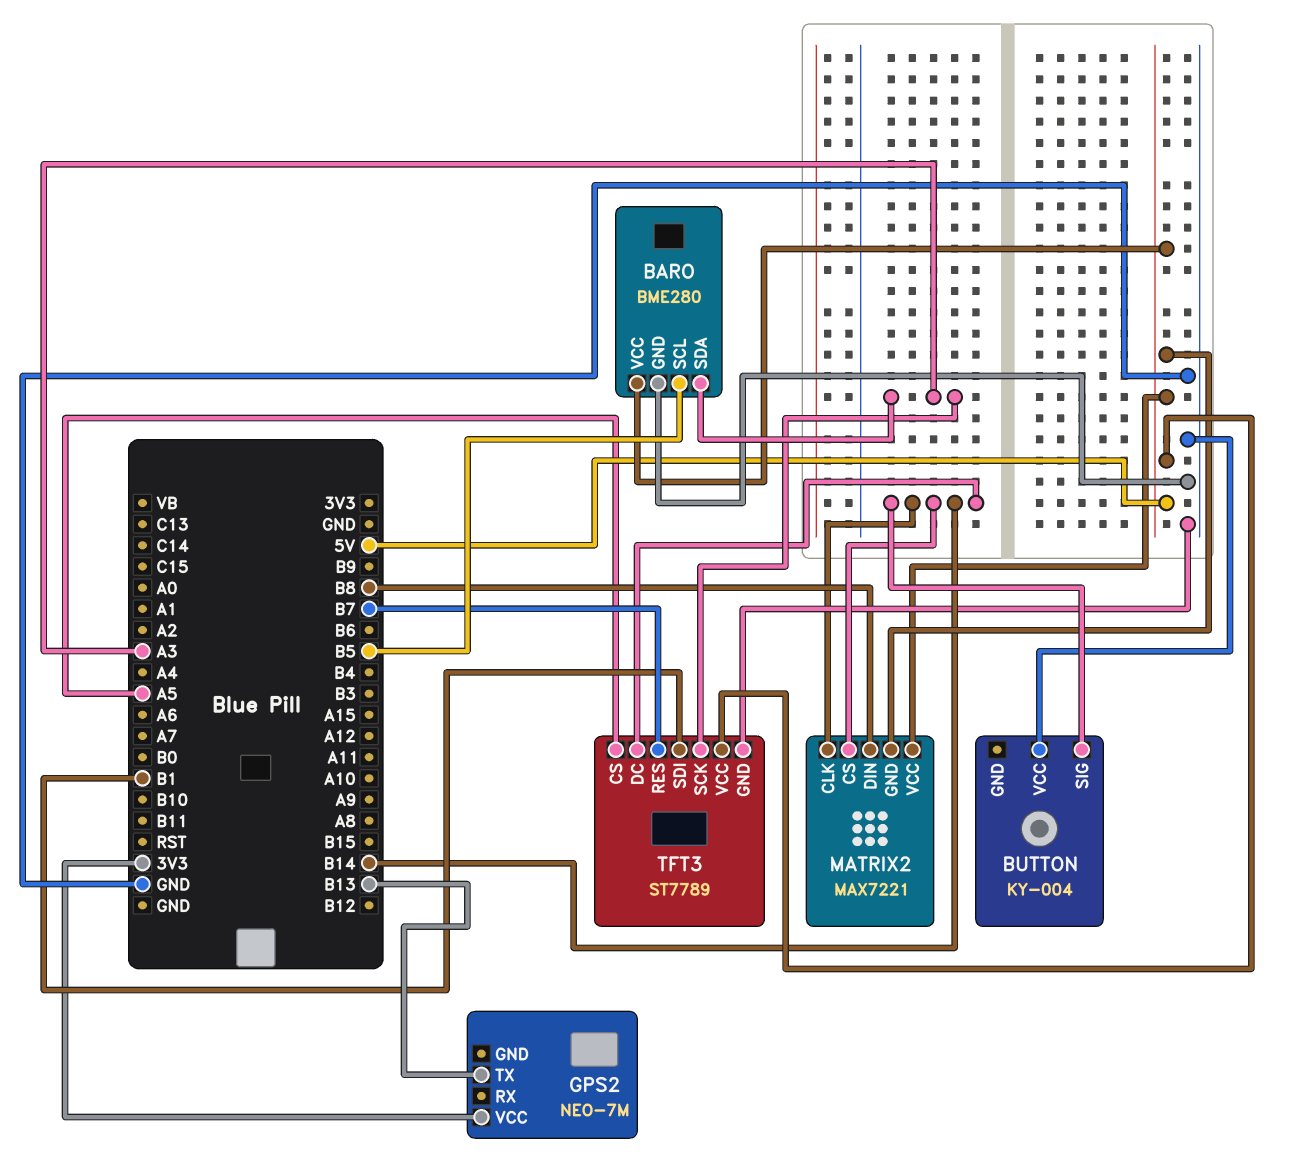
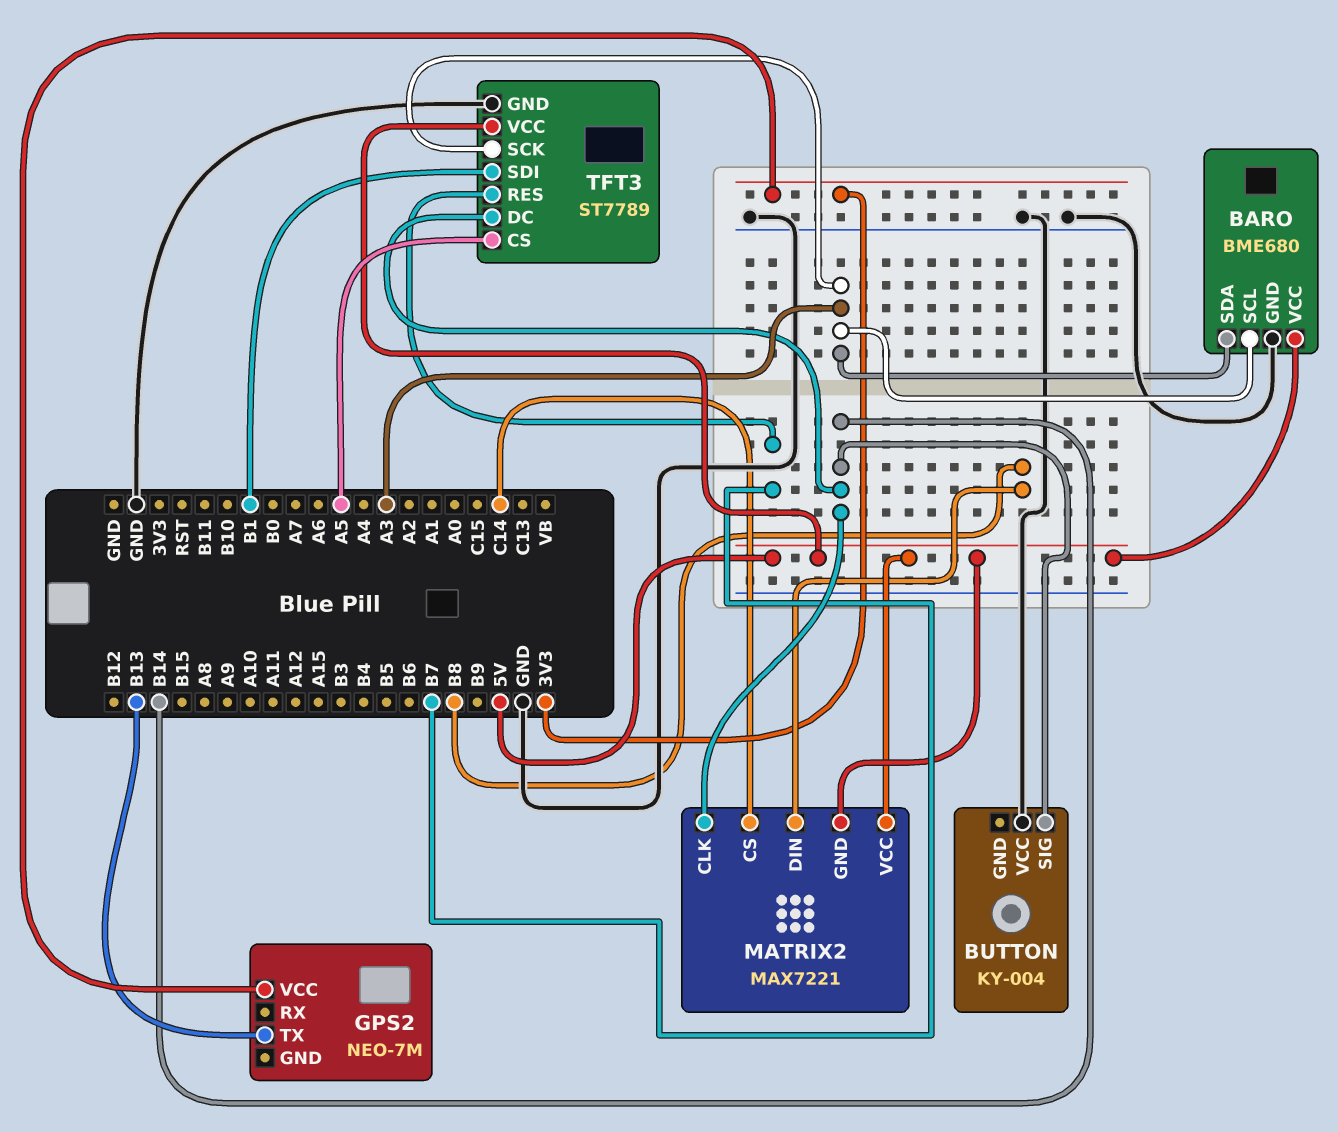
BARO: BME280 -> BME680
BARO pin SCL: B5 -> A3
MATRIX2 pin CS: B14 -> C14

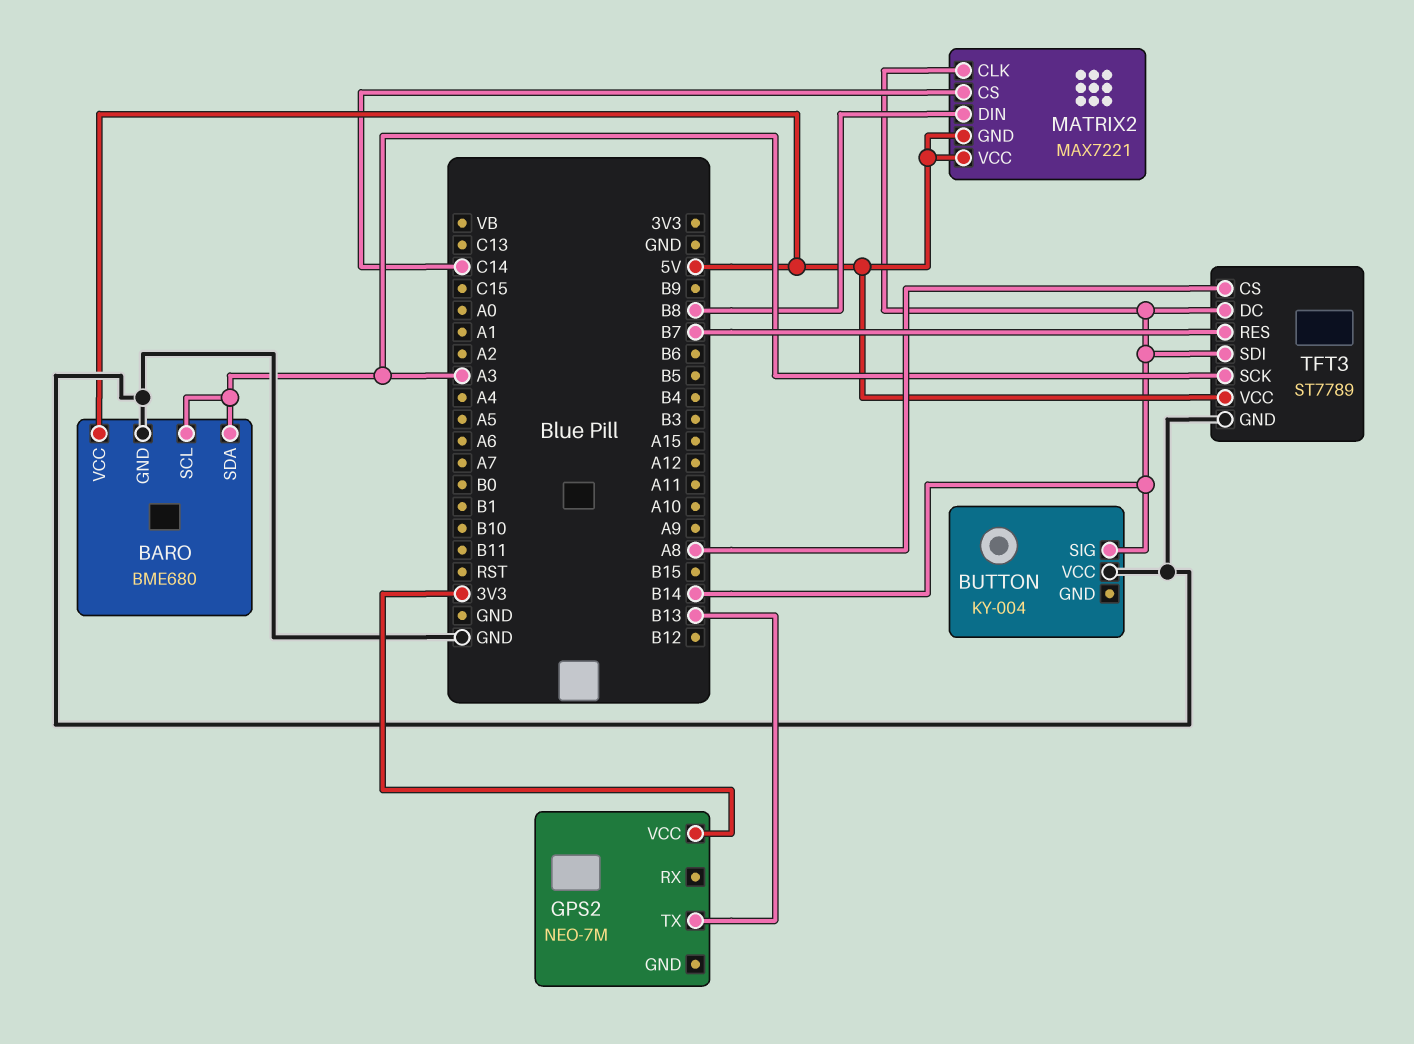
TFT3 pin CS: A5 -> A8
TFT3 pin SDI: B1 -> B14

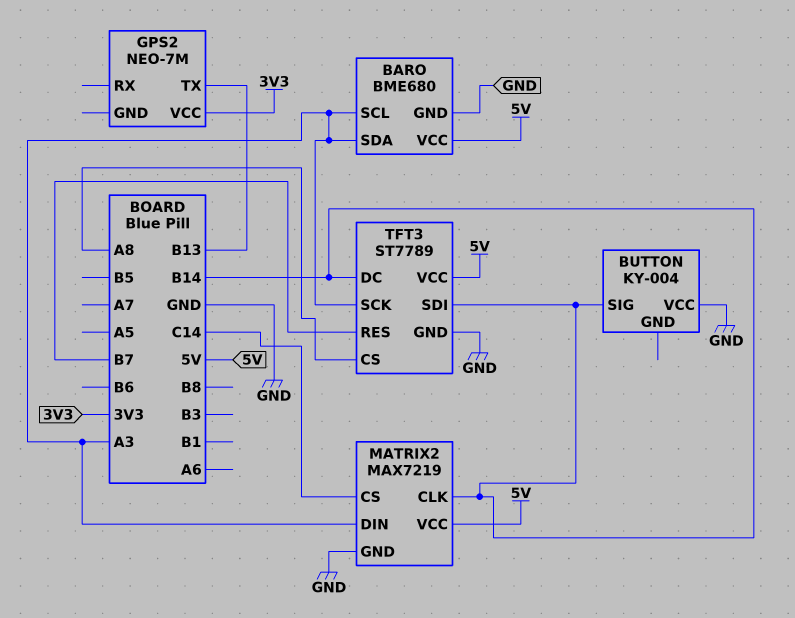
MATRIX2: MAX7221 -> MAX7219
MATRIX2 pin DIN: B8 -> A3
MATRIX2 pin GND: 5V -> GND

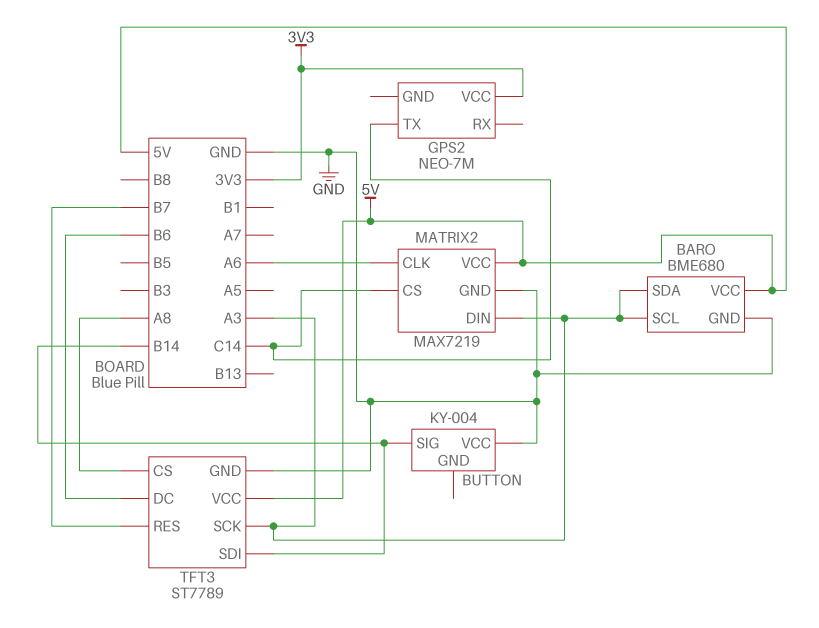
GPS2 pin TX: B13 -> C14
MATRIX2 pin CLK: B14 -> A6
TFT3 pin DC: B14 -> B6

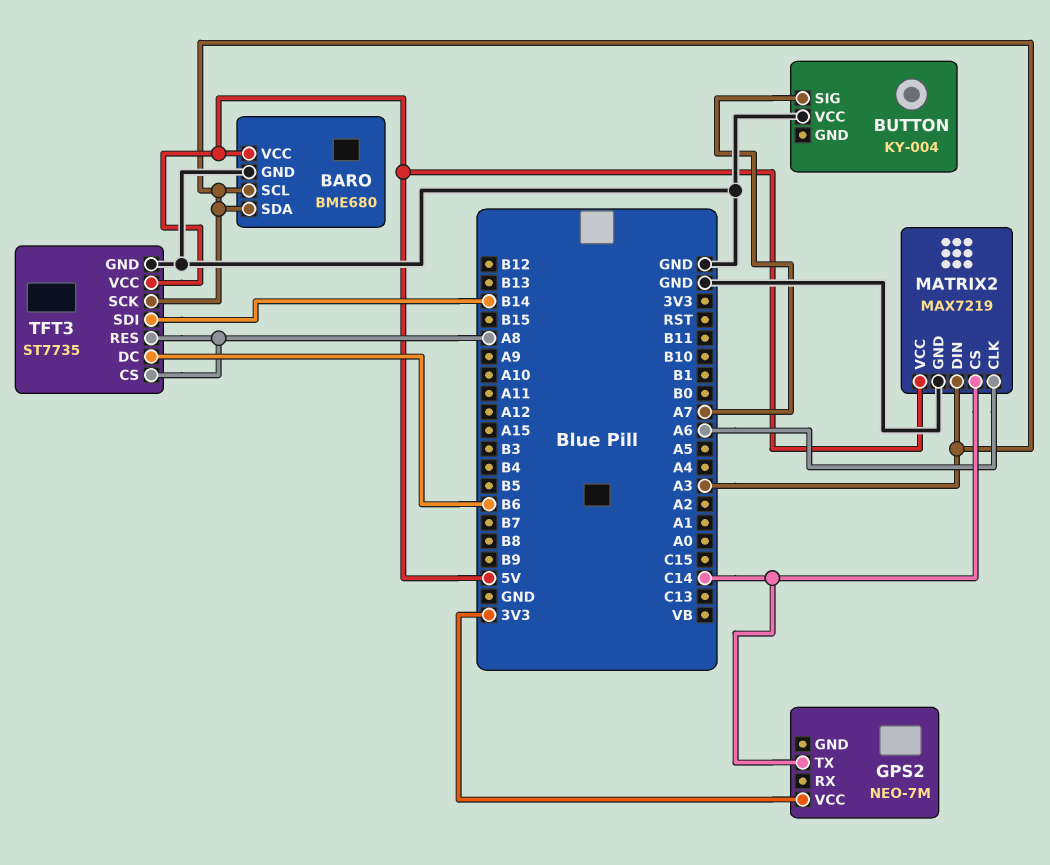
BUTTON pin SIG: B14 -> A7
TFT3: ST7789 -> ST7735
TFT3 pin RES: B7 -> A8

